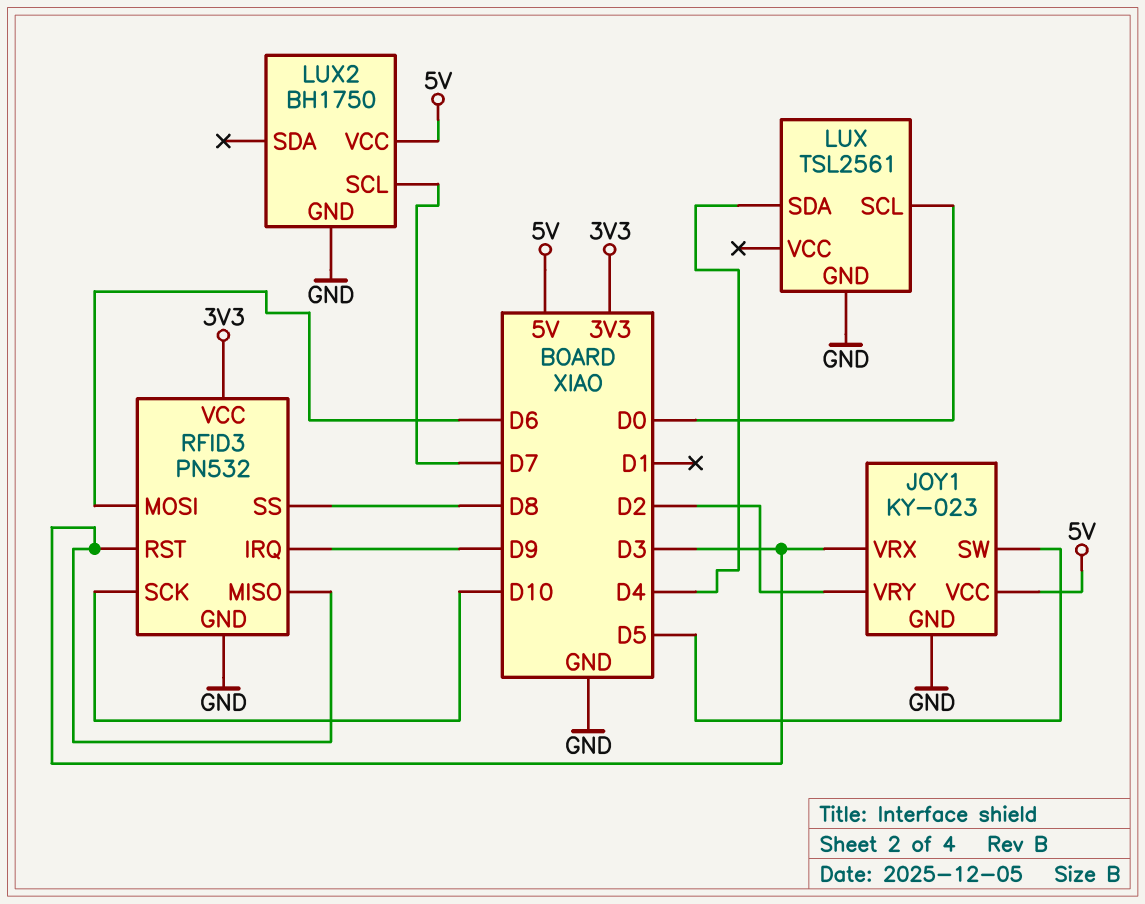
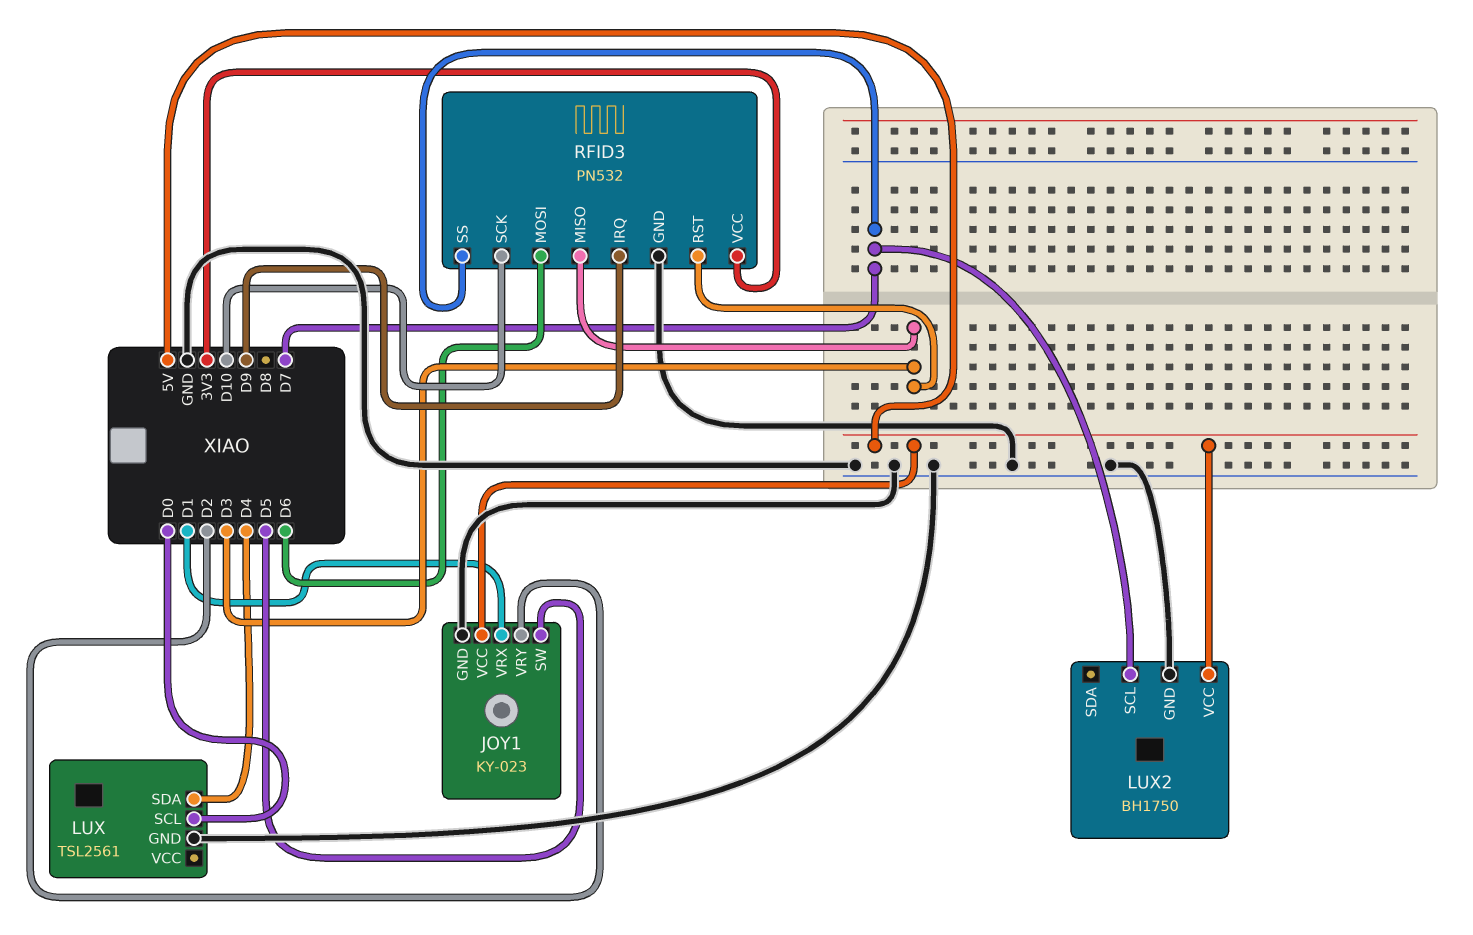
JOY1 pin VRX: D3 -> D1
RFID3 pin SS: D8 -> D7

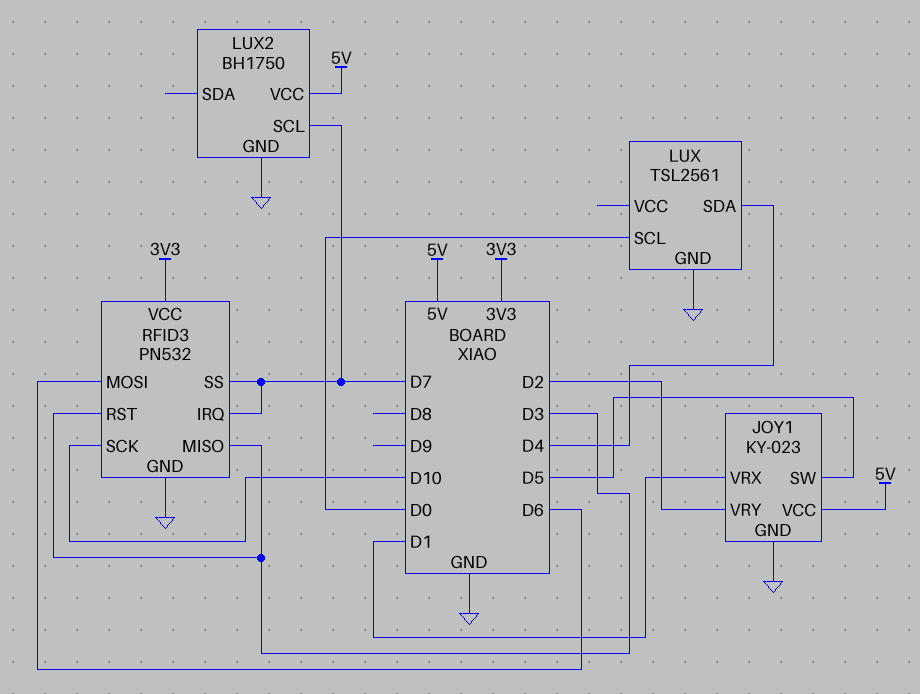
RFID3 pin IRQ: D9 -> D7

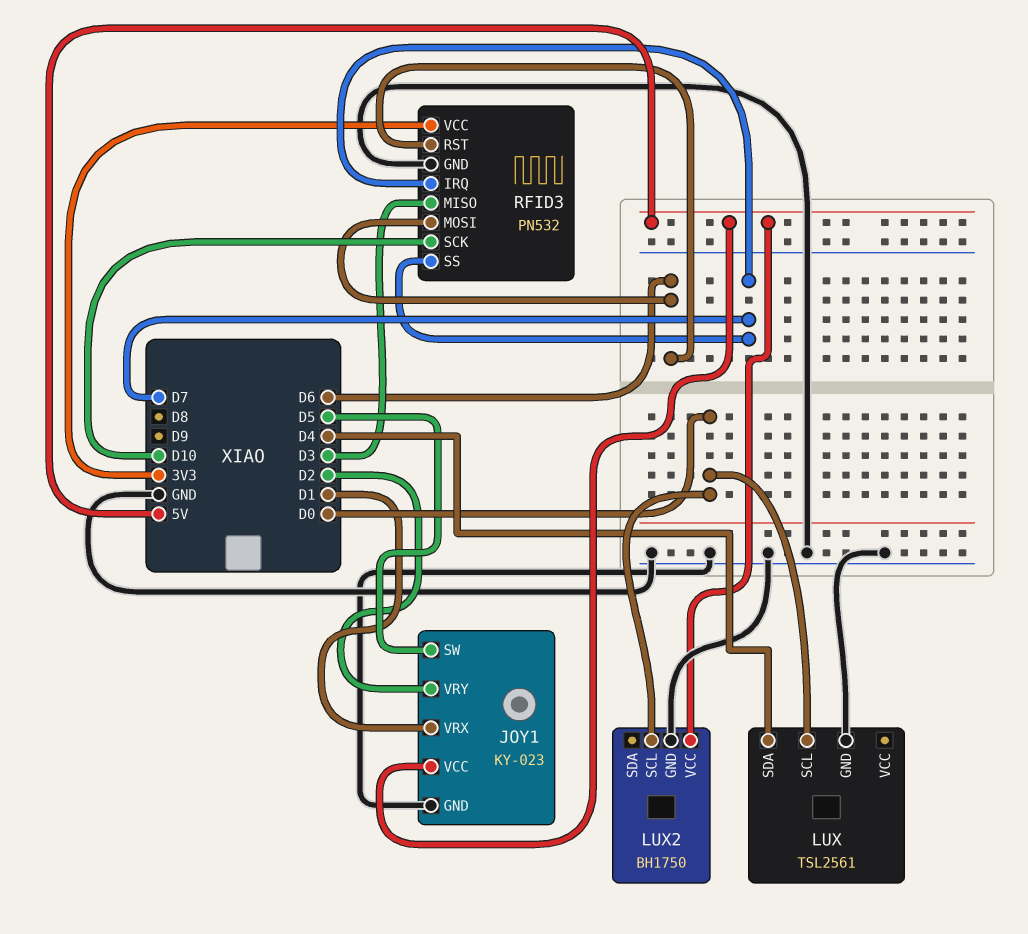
LUX2 pin SCL: D7 -> D0
RFID3 pin RST: D3 -> D6

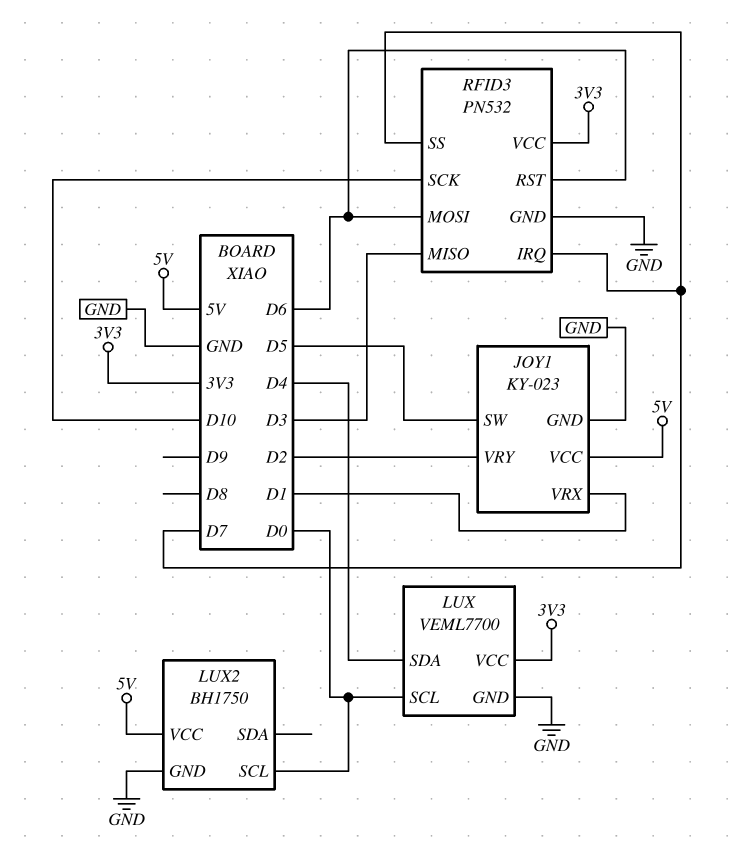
LUX: TSL2561 -> VEML7700
LUX pin VCC: none -> 3V3

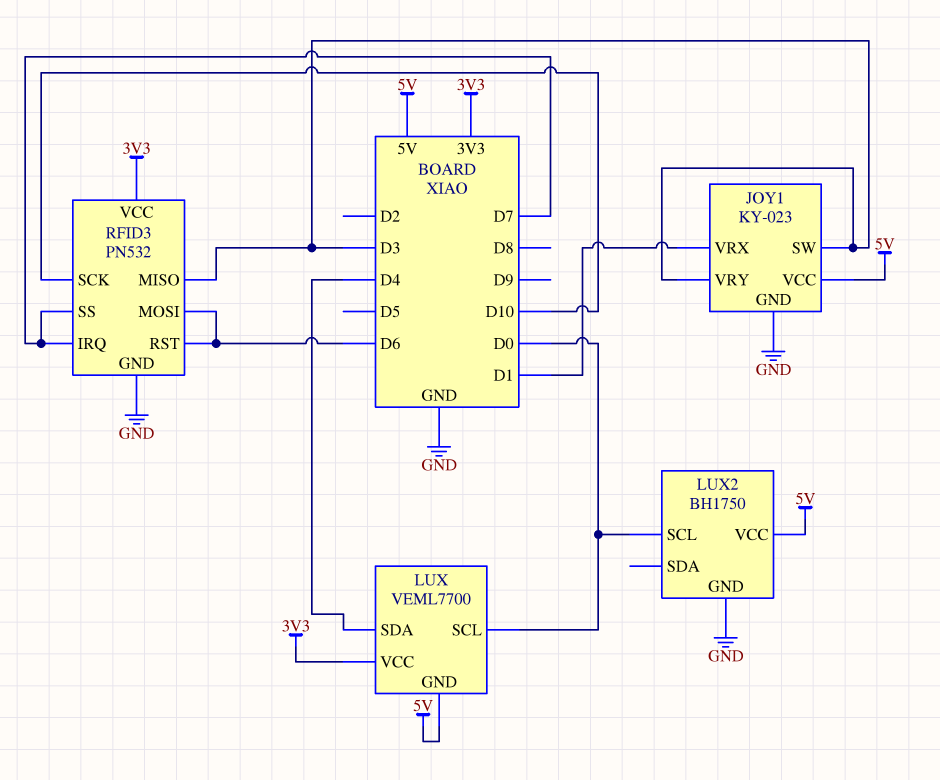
JOY1 pin SW: D5 -> D3
JOY1 pin VRY: D2 -> D3
LUX pin GND: GND -> 5V

